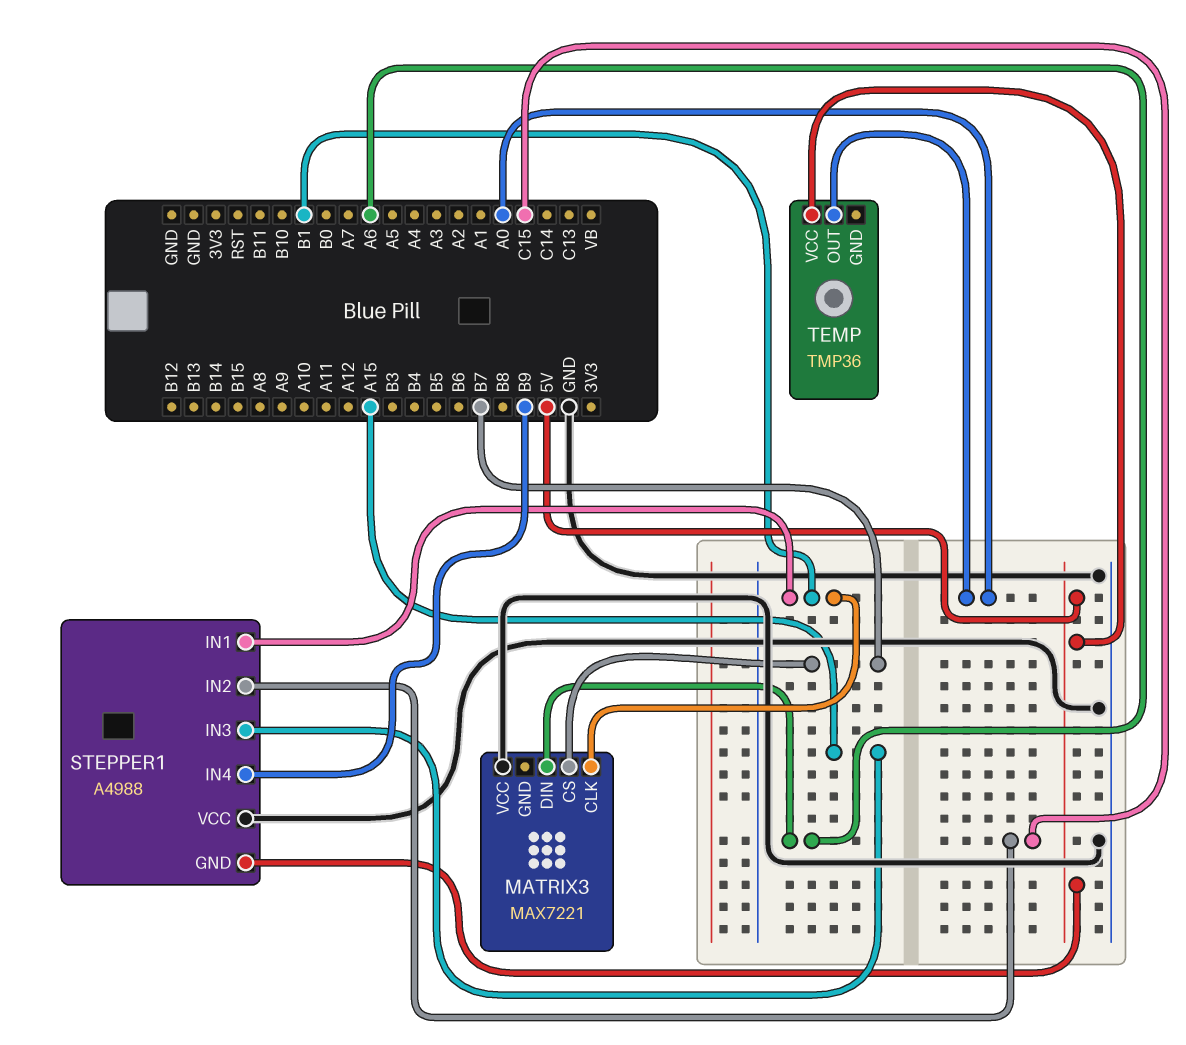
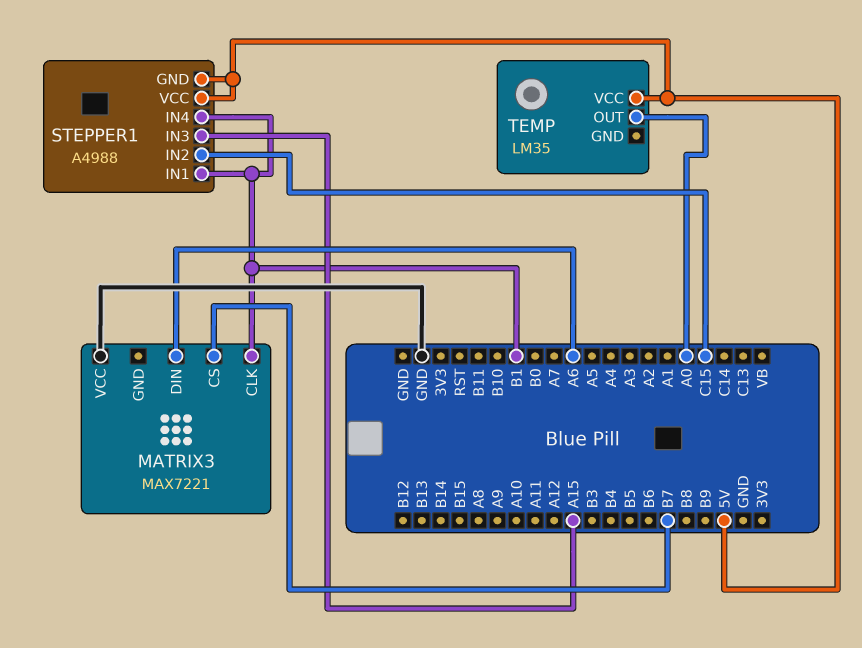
STEPPER1 pin IN4: B9 -> B1
STEPPER1 pin VCC: GND -> 5V
TEMP: TMP36 -> LM35

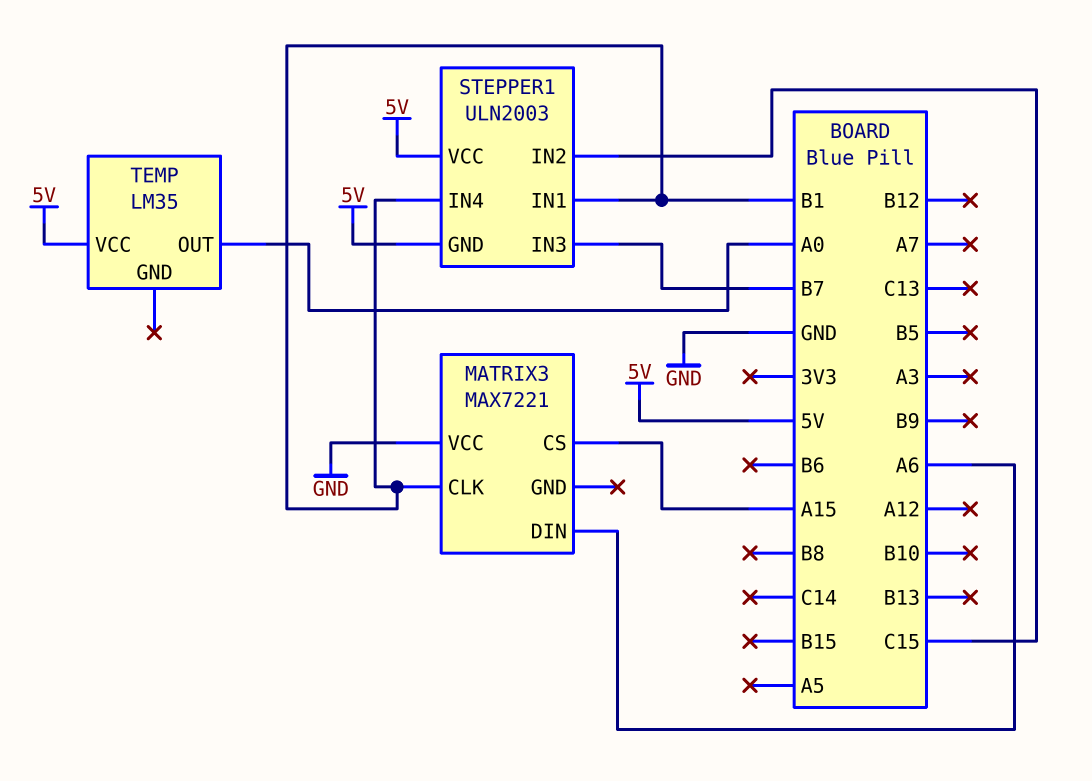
MATRIX3 pin CS: B7 -> A15
STEPPER1: A4988 -> ULN2003
STEPPER1 pin IN3: A15 -> B7

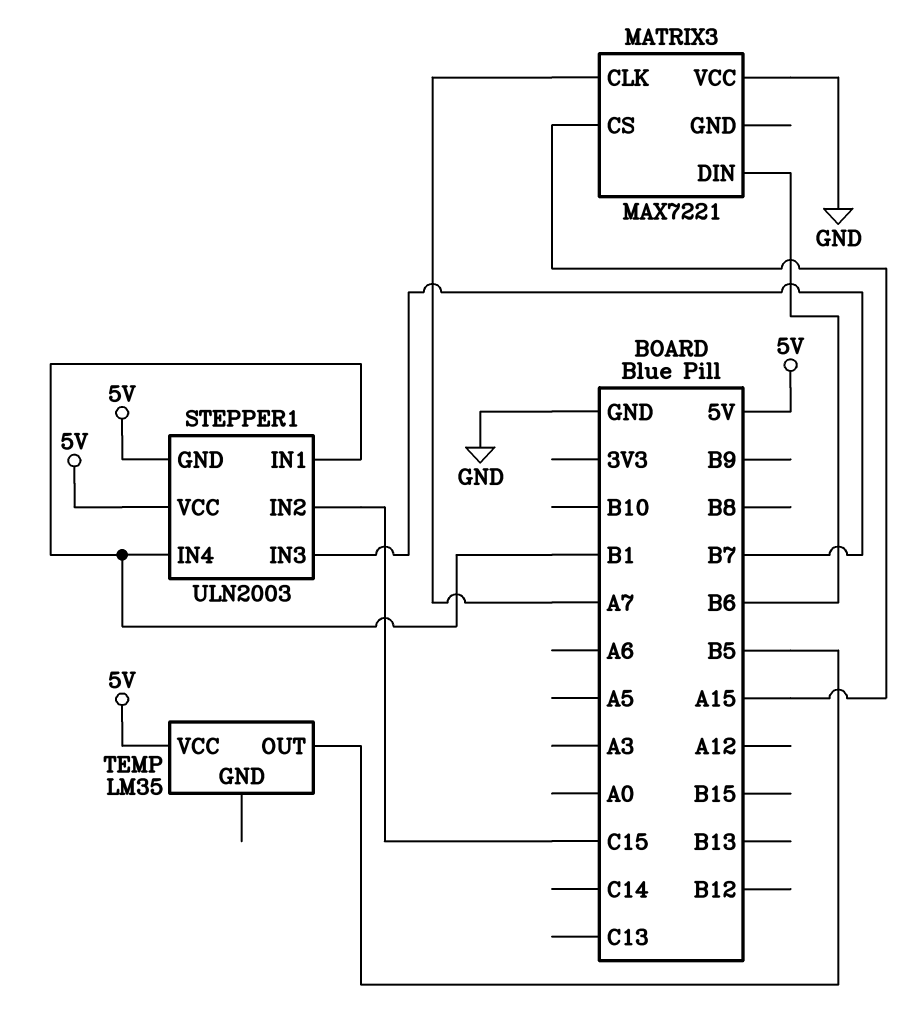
MATRIX3 pin CLK: B1 -> A7
MATRIX3 pin DIN: A6 -> B6
TEMP pin OUT: A0 -> B5

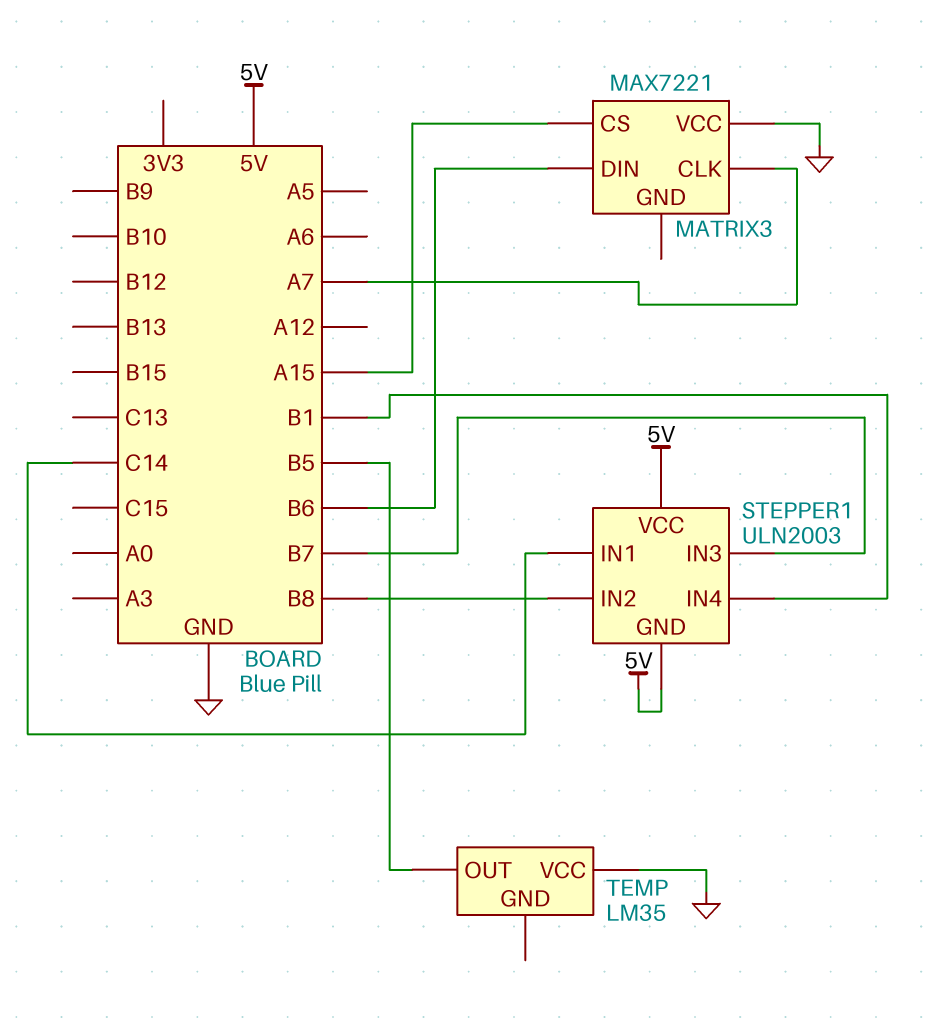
STEPPER1 pin IN1: B1 -> C14
STEPPER1 pin IN2: C15 -> B8
TEMP pin VCC: 5V -> GND

